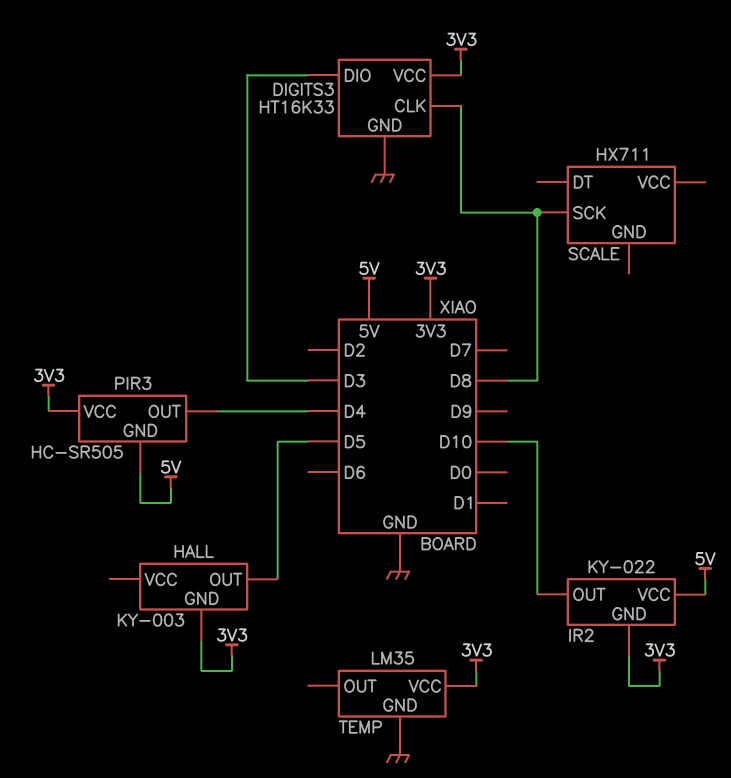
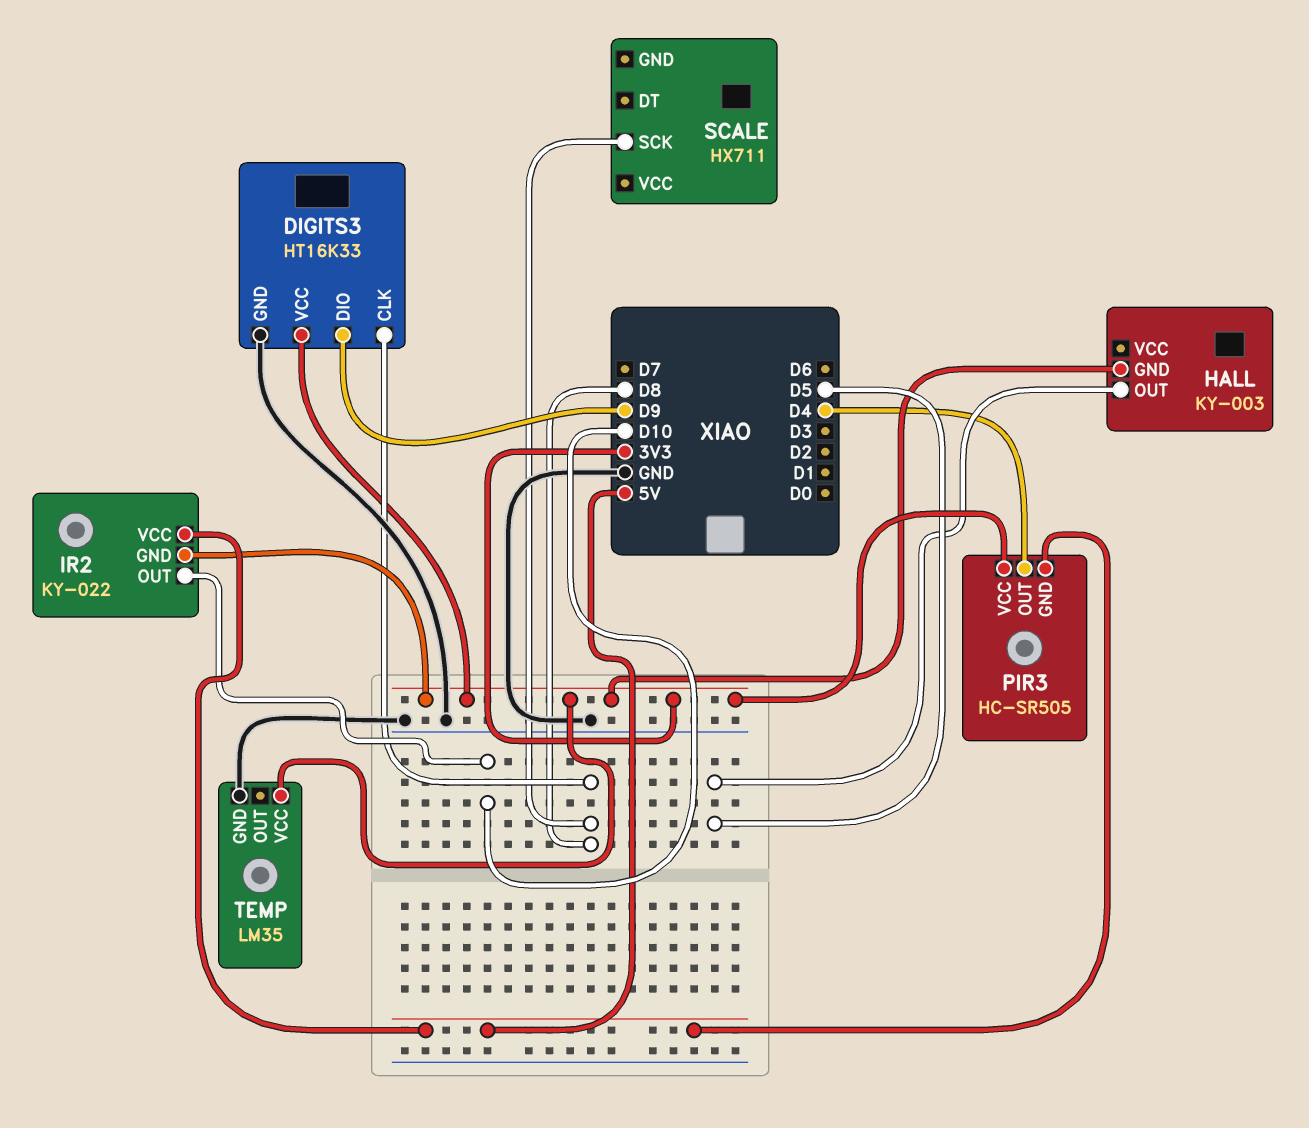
DIGITS3 pin DIO: D3 -> D9

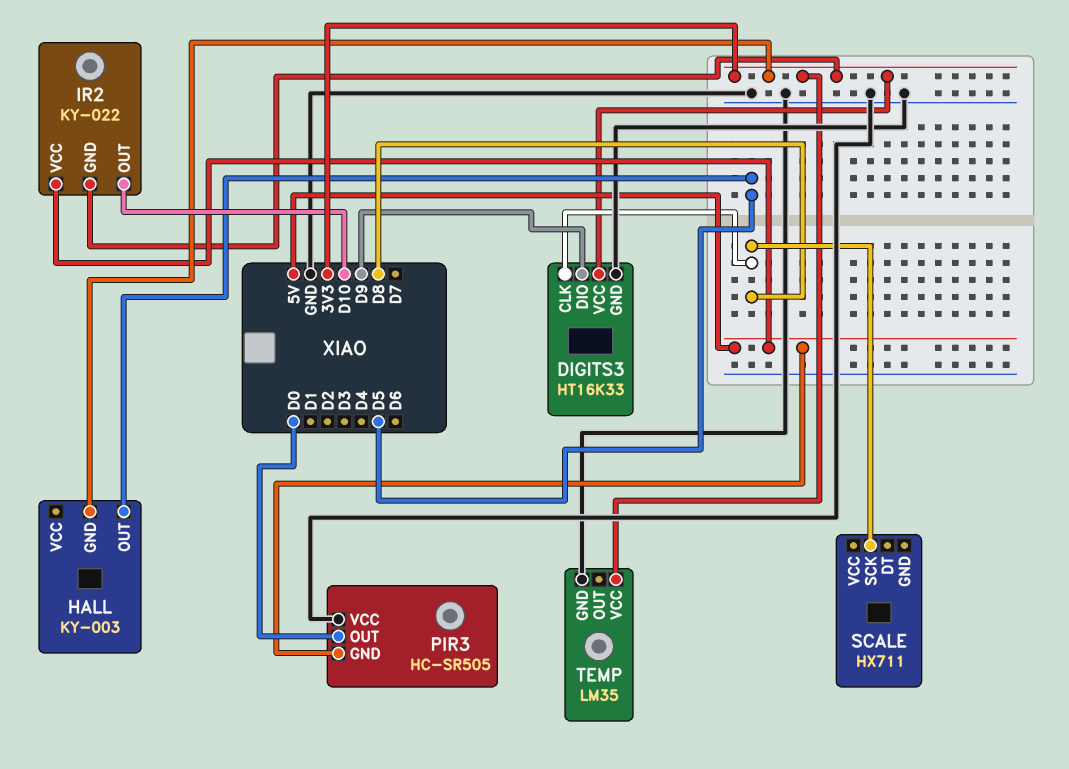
PIR3 pin OUT: D4 -> D0
PIR3 pin VCC: 3V3 -> GND

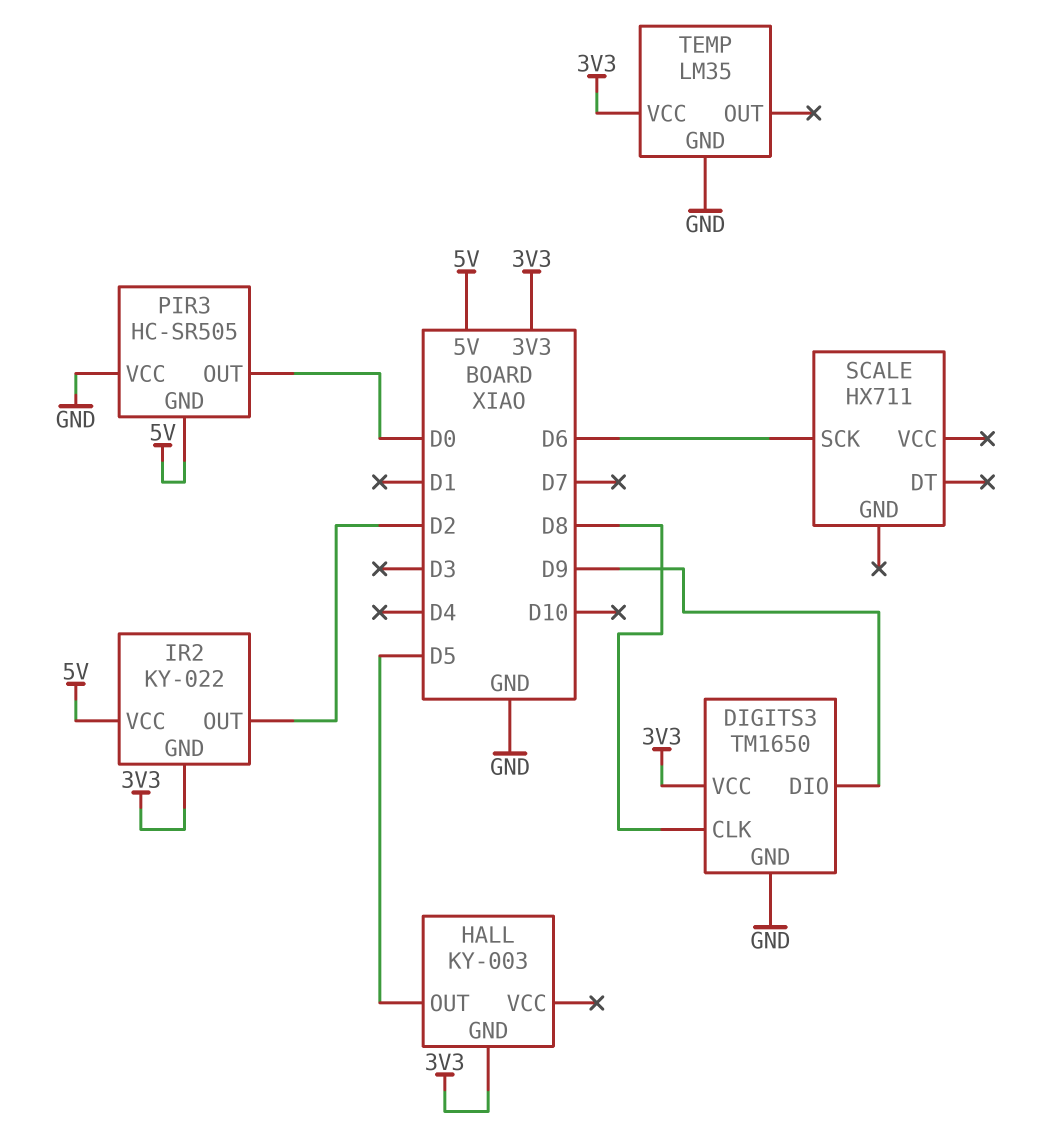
DIGITS3: HT16K33 -> TM1650
IR2 pin OUT: D10 -> D2
SCALE pin SCK: D8 -> D6

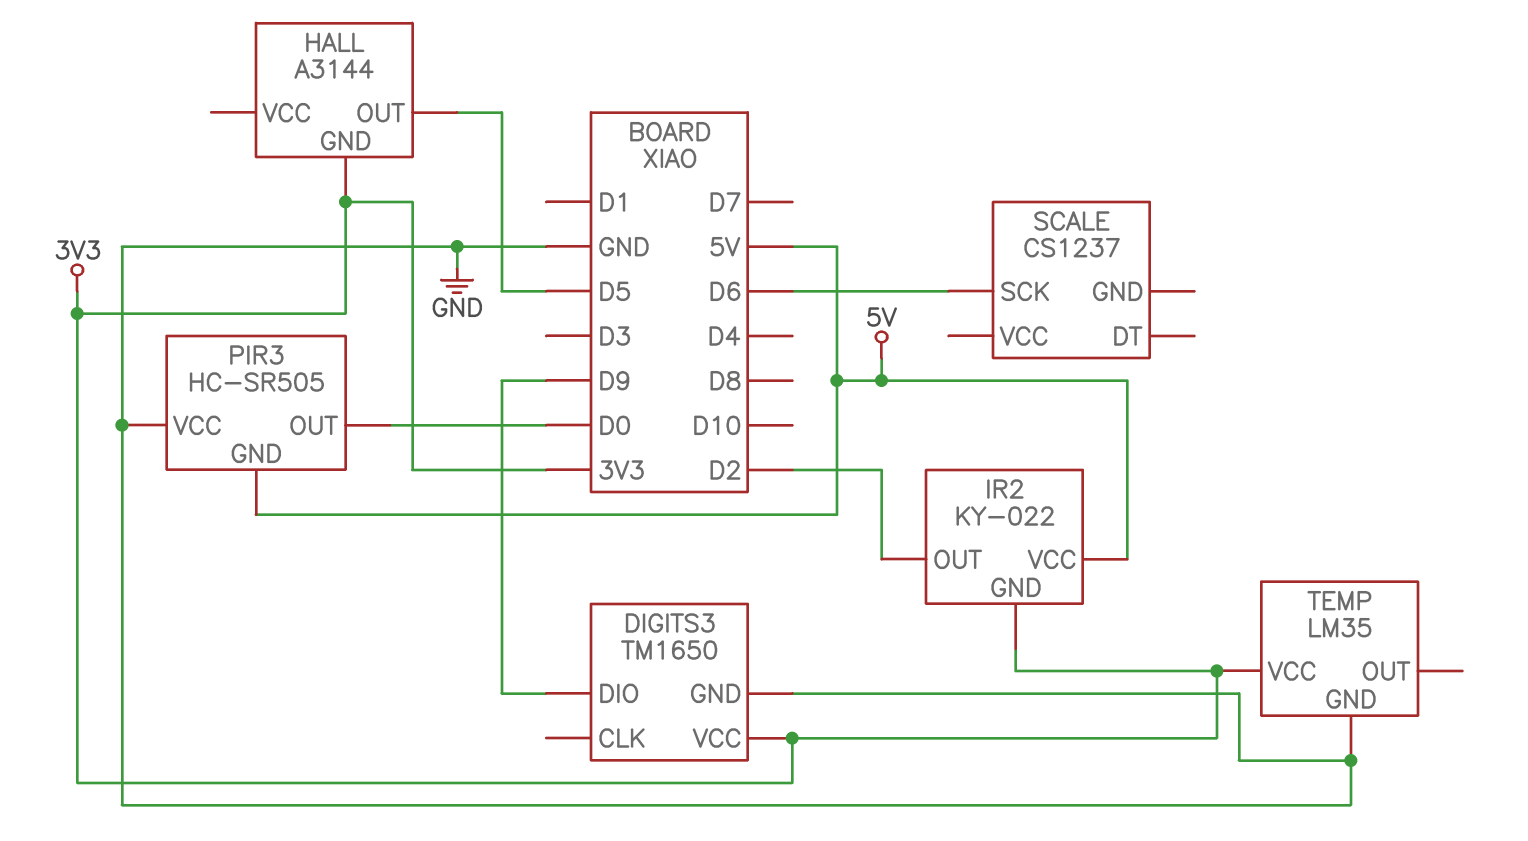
DIGITS3 pin CLK: D8 -> none
HALL: KY-003 -> A3144
SCALE: HX711 -> CS1237

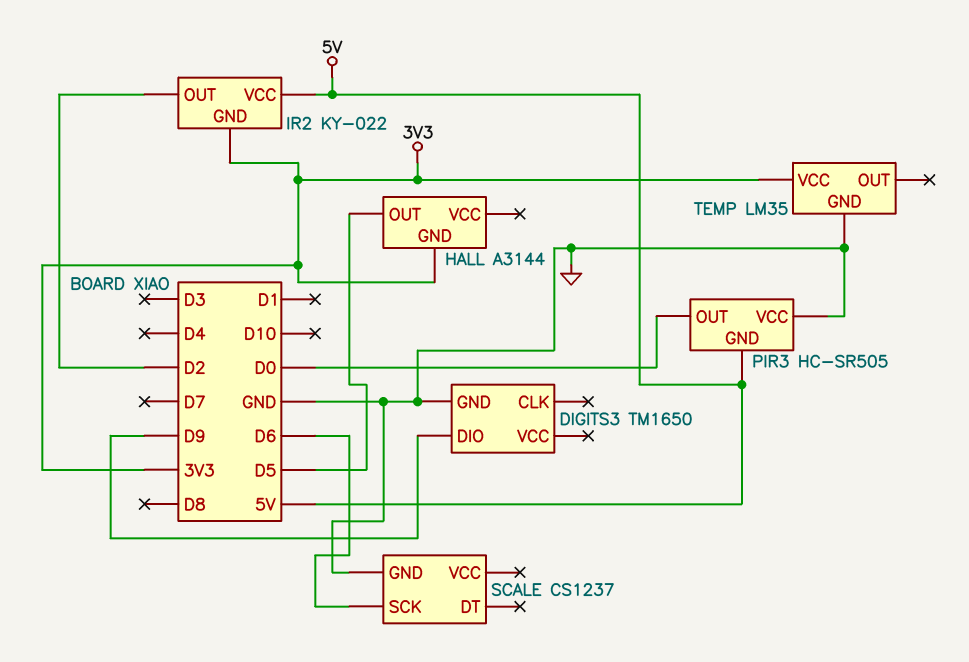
DIGITS3 pin VCC: 3V3 -> none
SCALE pin GND: none -> GND

